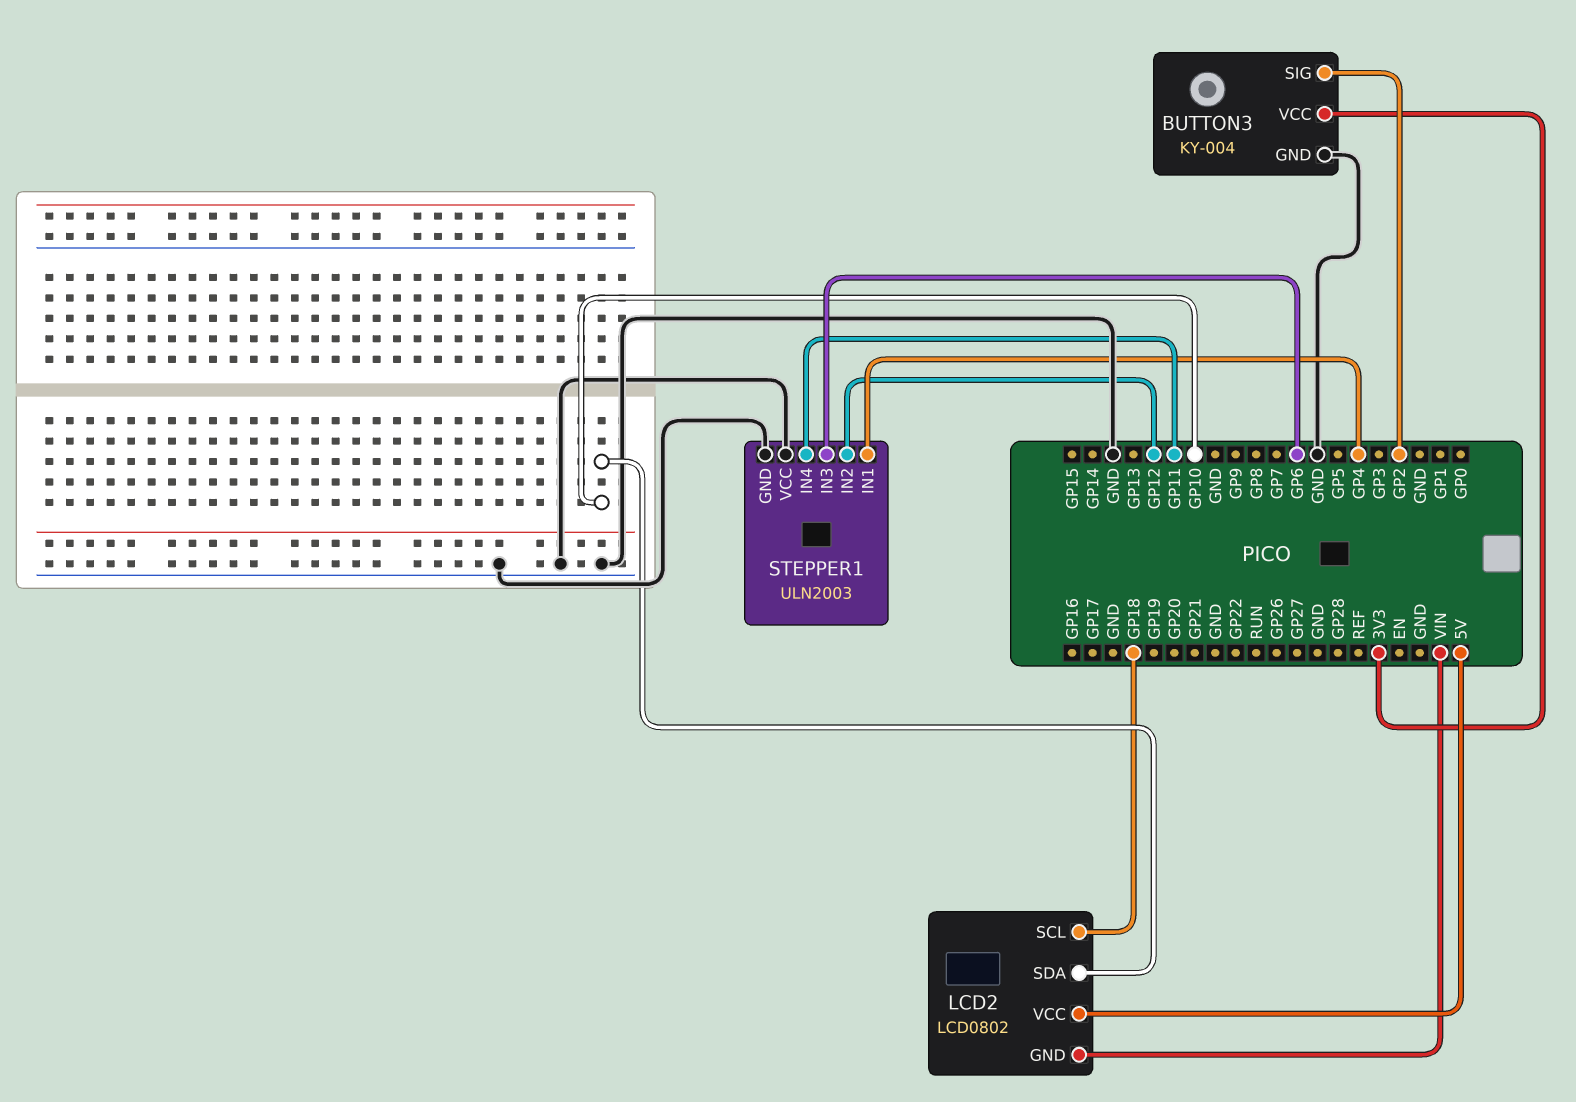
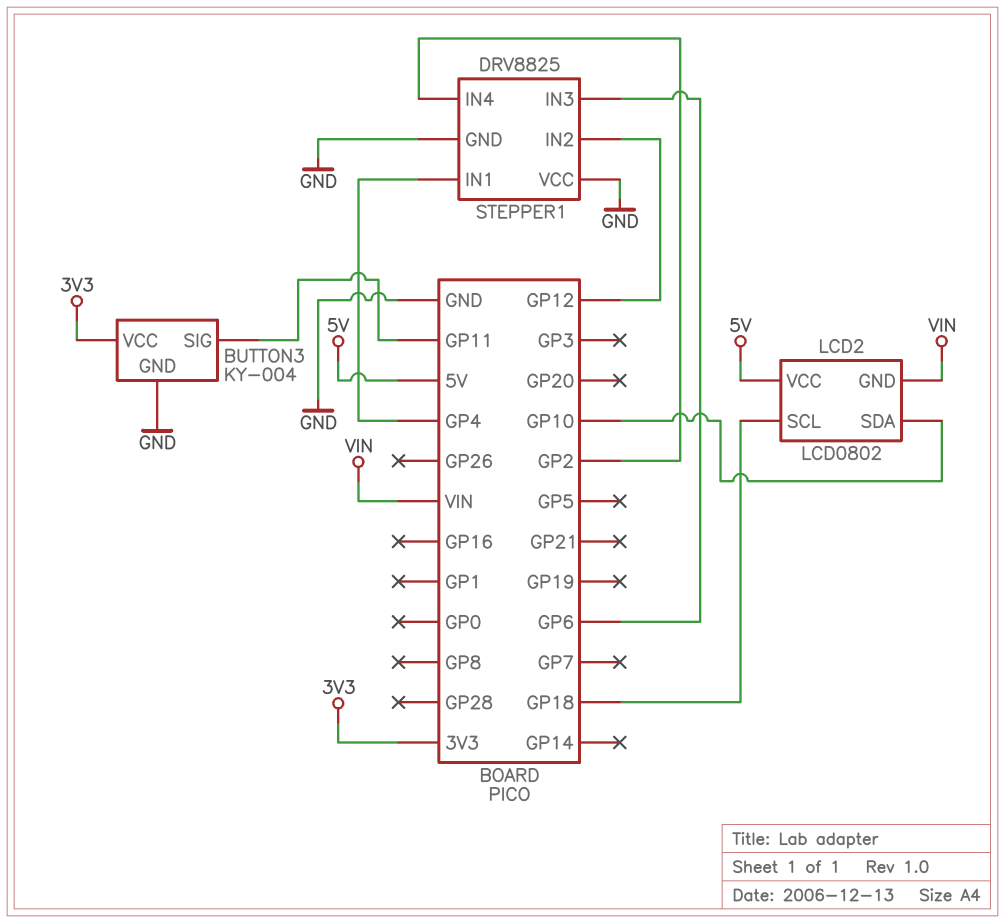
BUTTON3 pin SIG: GP2 -> GP11
STEPPER1: ULN2003 -> DRV8825
STEPPER1 pin IN4: GP11 -> GP2

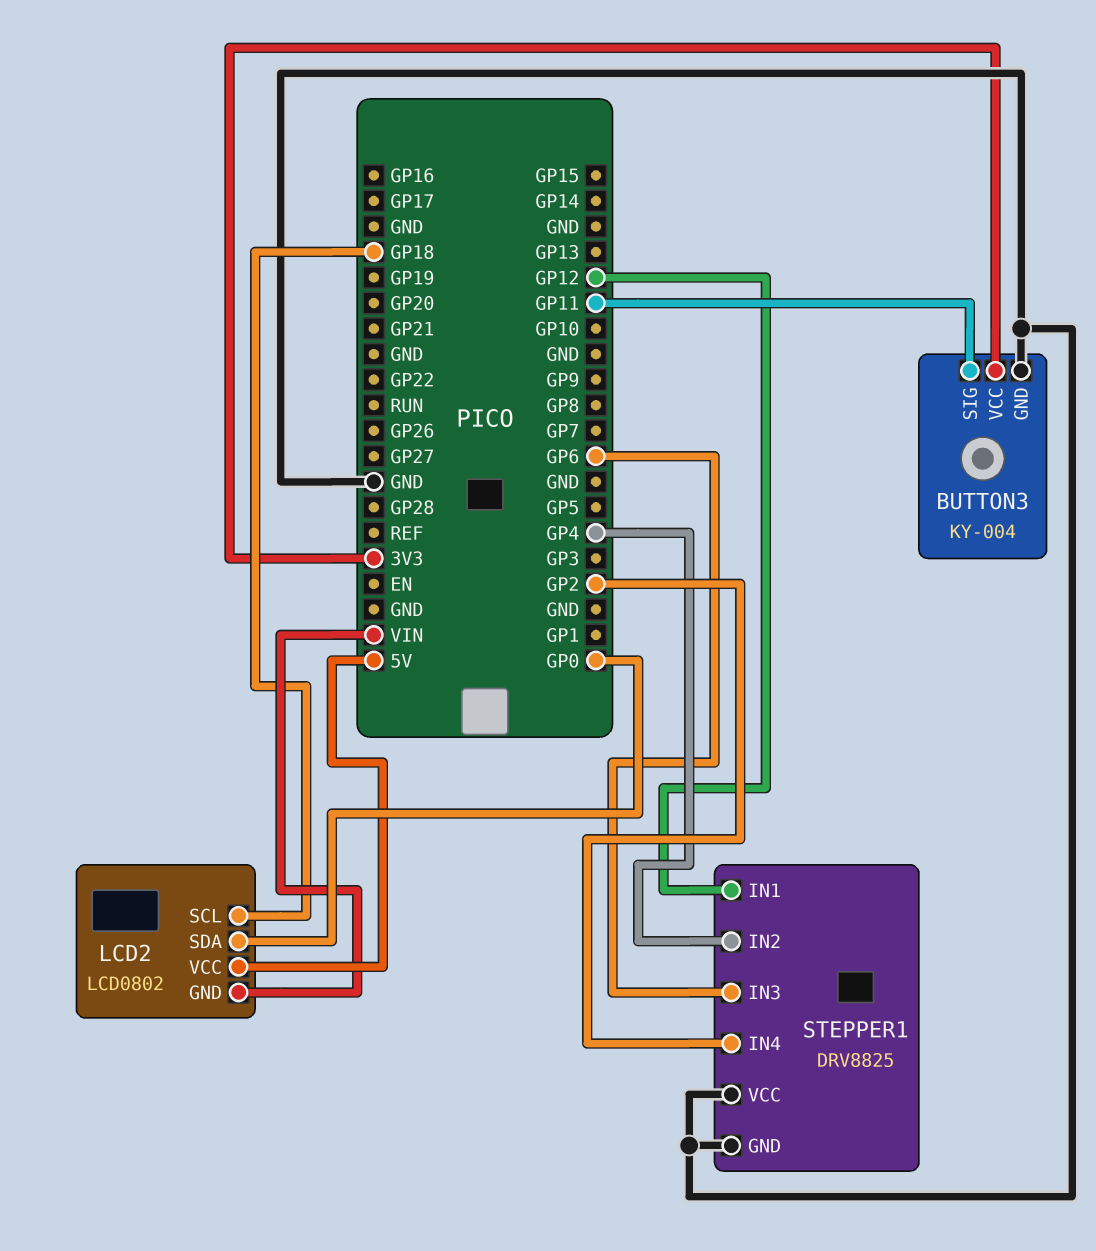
LCD2 pin SDA: GP10 -> GP0
STEPPER1 pin IN1: GP4 -> GP12
STEPPER1 pin IN2: GP12 -> GP4

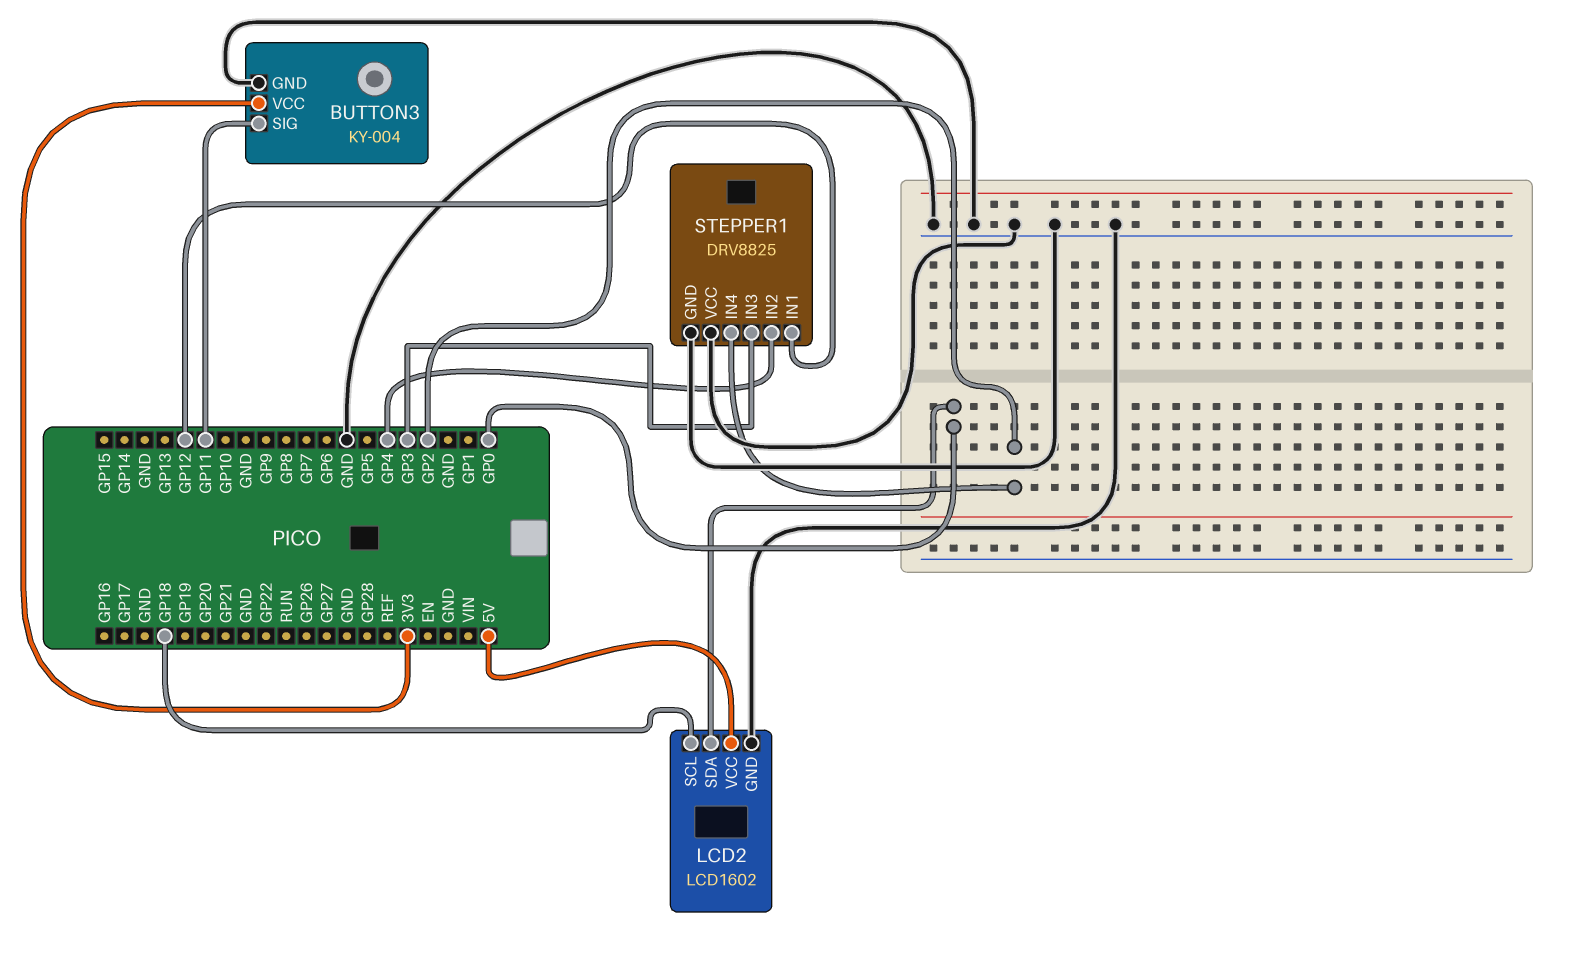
LCD2: LCD0802 -> LCD1602
LCD2 pin GND: VIN -> GND
STEPPER1 pin IN3: GP6 -> GP3

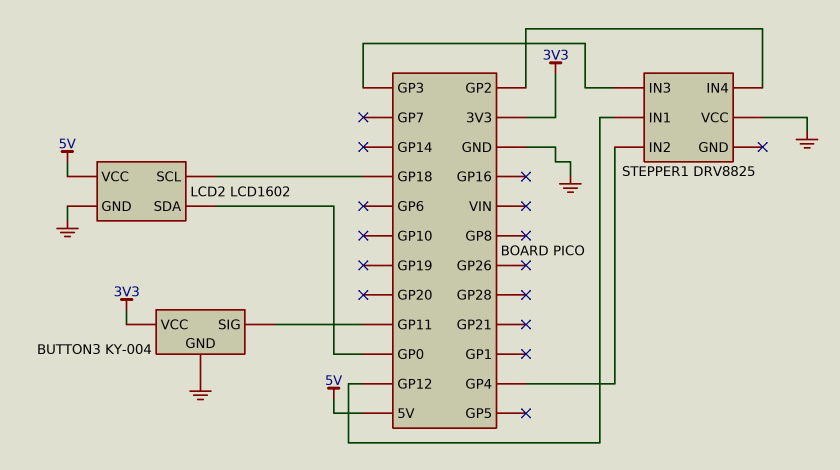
STEPPER1 pin GND: GND -> none

